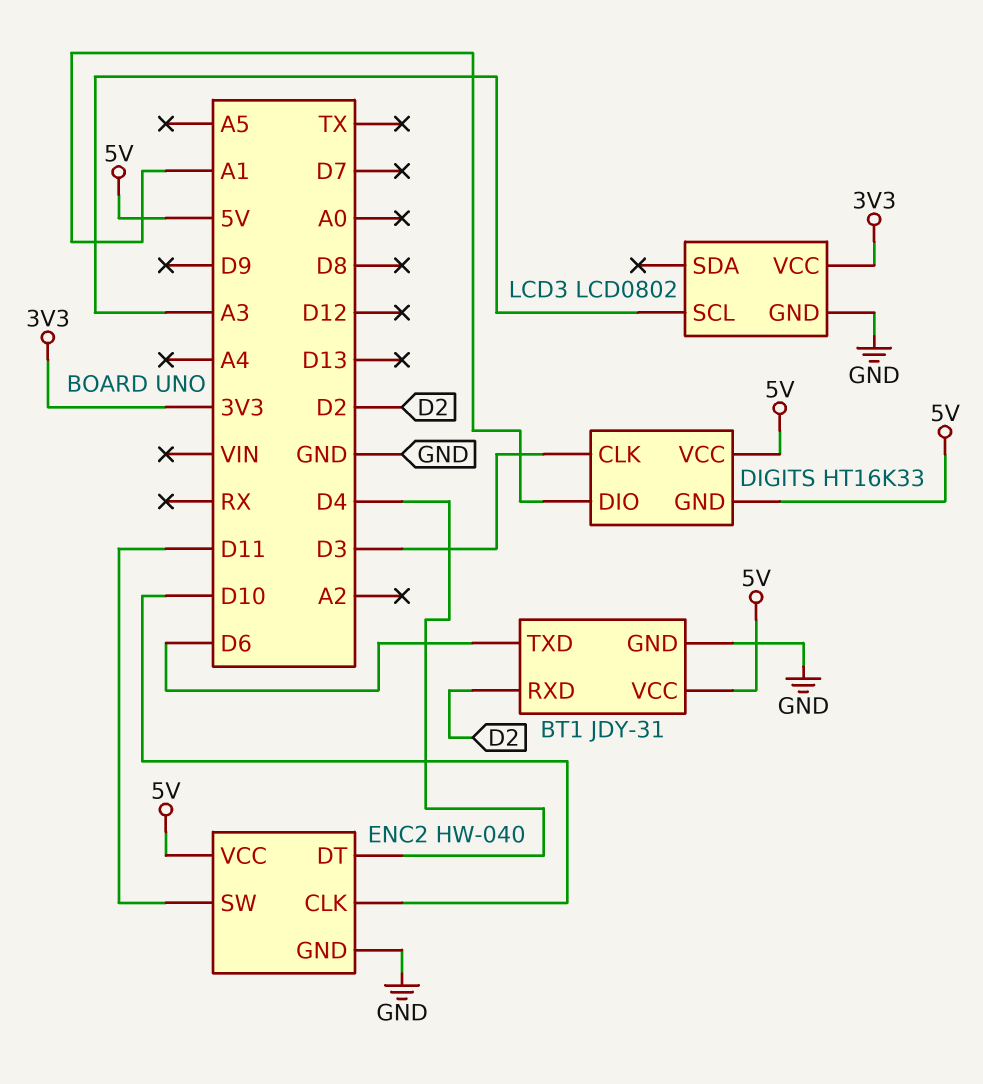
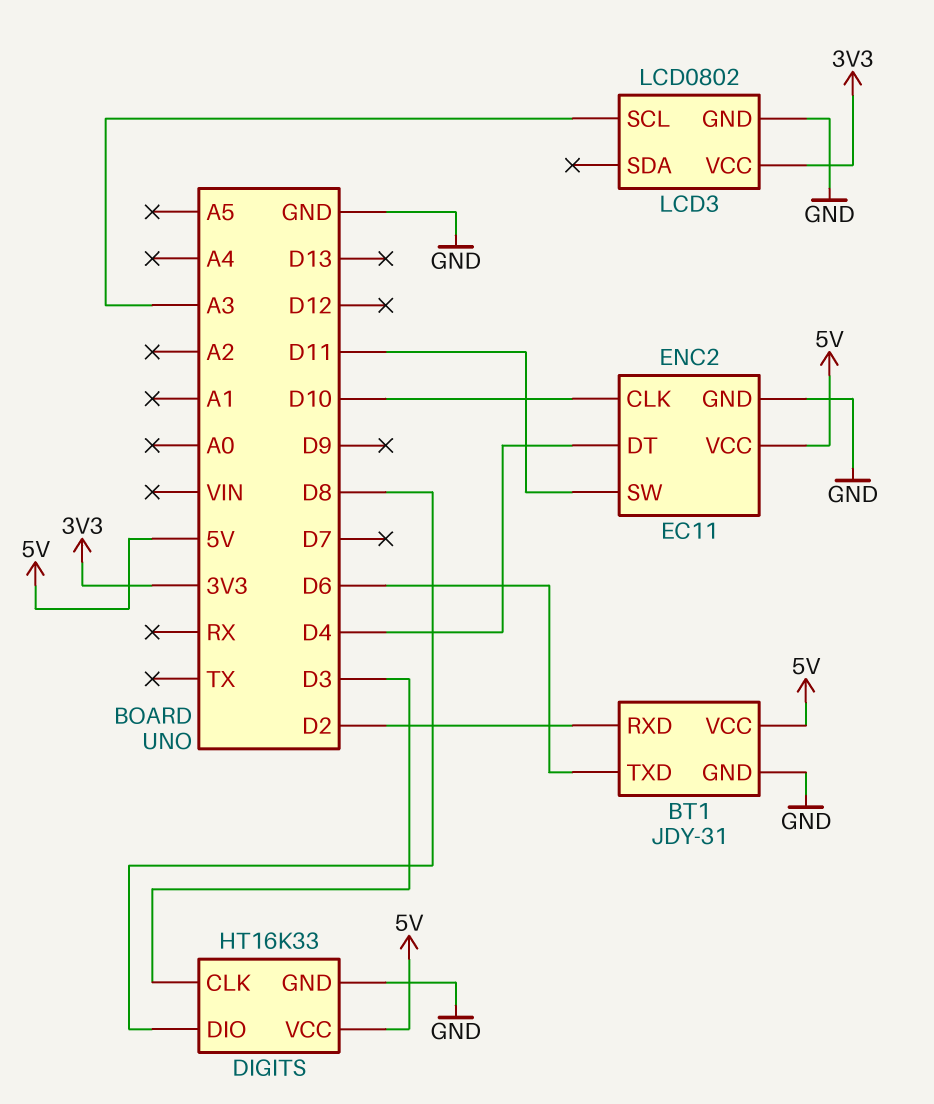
DIGITS pin DIO: A1 -> D8
DIGITS pin GND: 5V -> GND
ENC2: HW-040 -> EC11

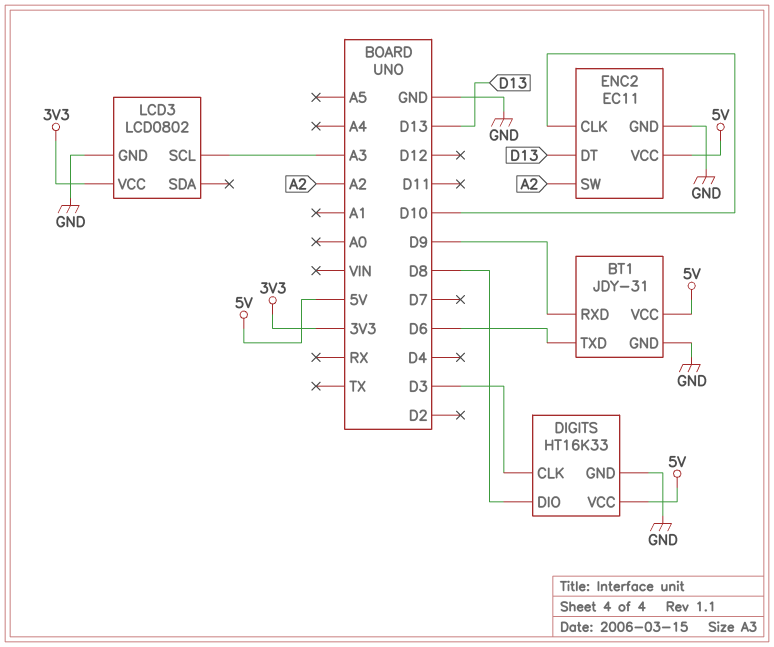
BT1 pin RXD: D2 -> D9
ENC2 pin DT: D4 -> D13
ENC2 pin SW: D11 -> A2

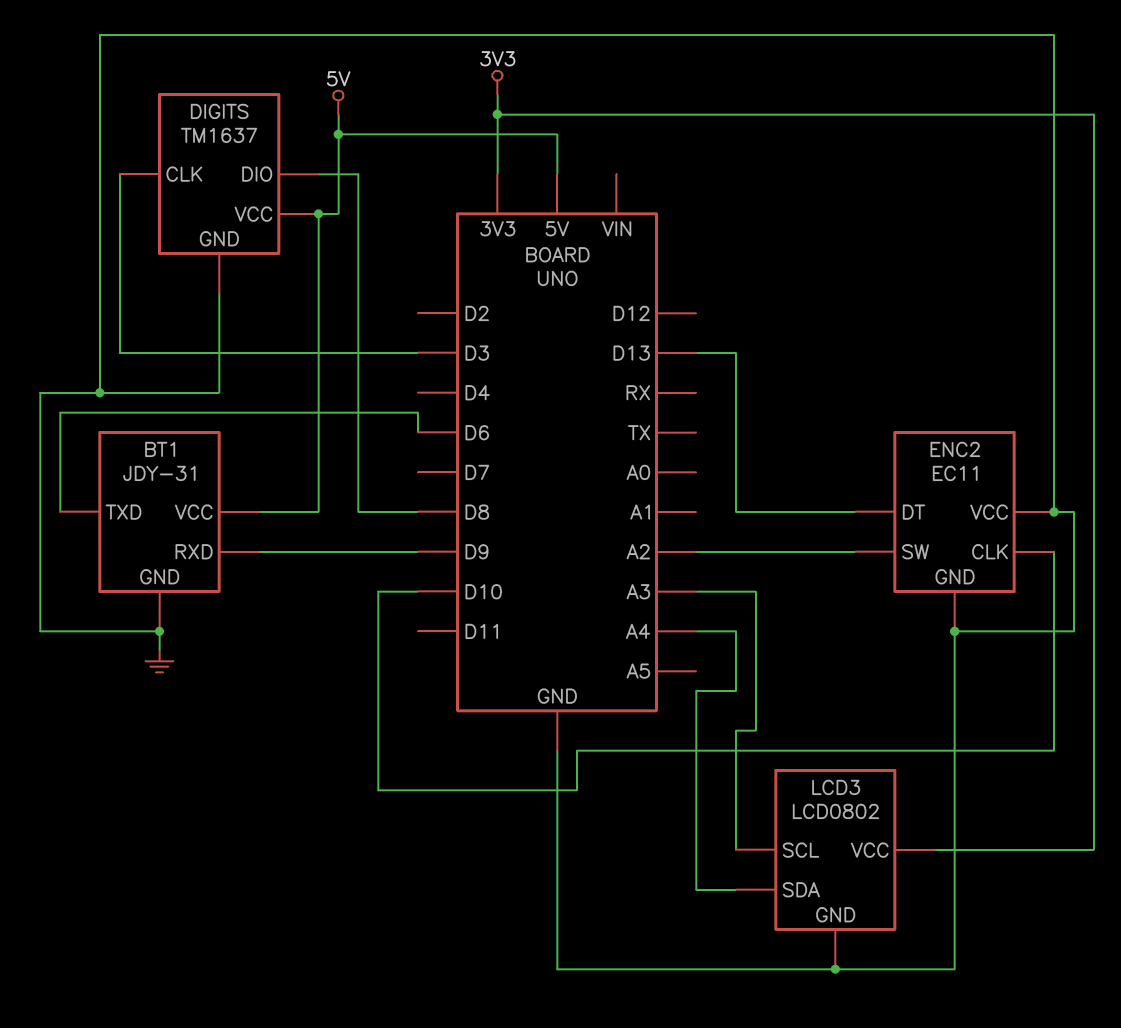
DIGITS: HT16K33 -> TM1637
ENC2 pin VCC: 5V -> GND
LCD3 pin SDA: none -> A4

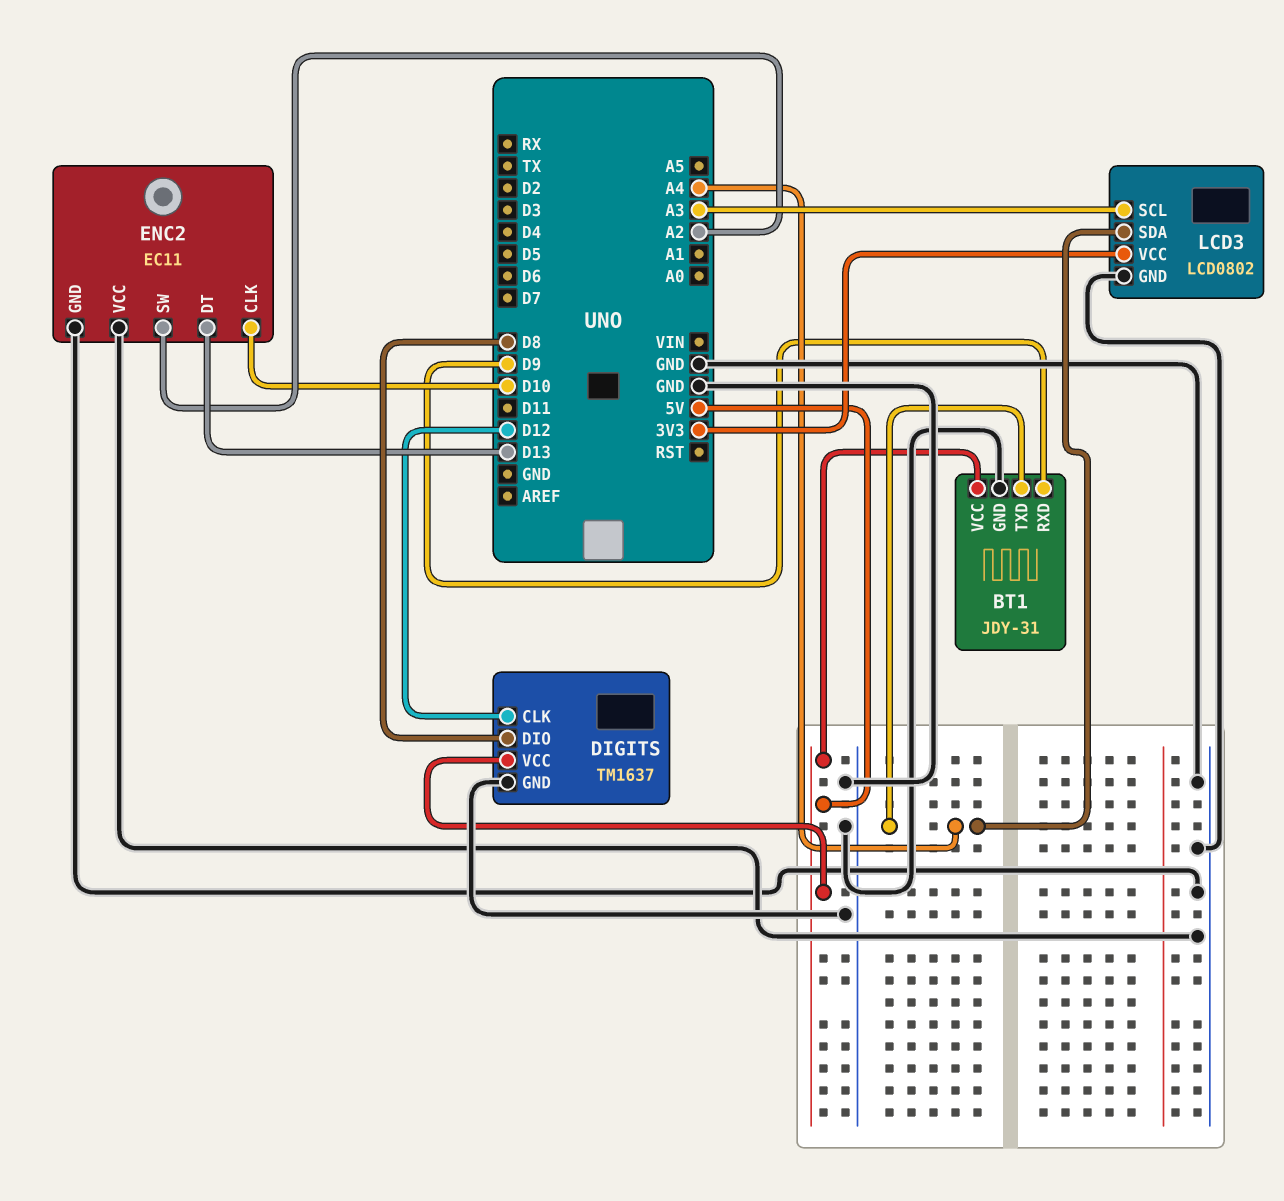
BT1 pin TXD: D6 -> A4
DIGITS pin CLK: D3 -> D12

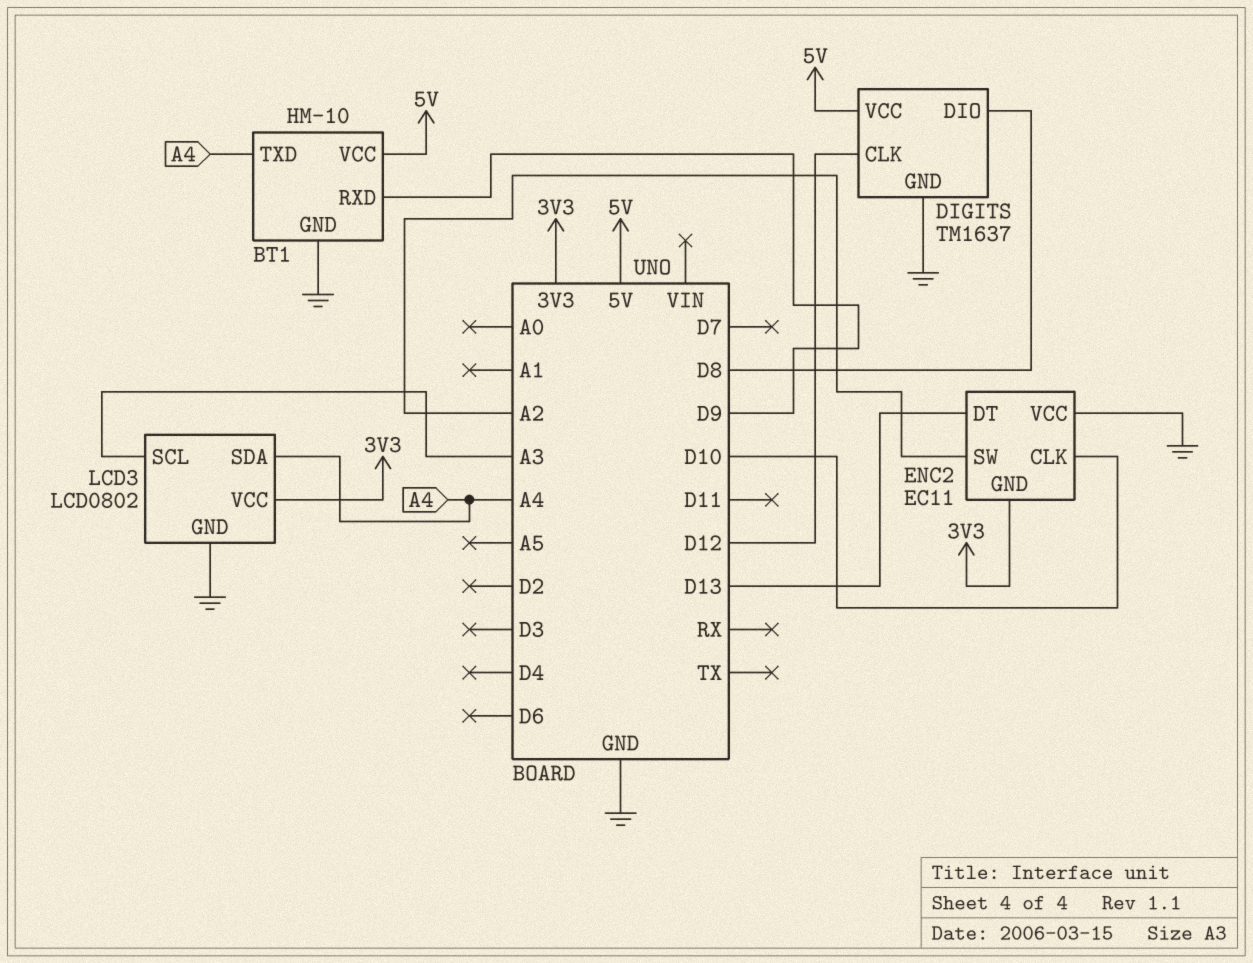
BT1: JDY-31 -> HM-10
ENC2 pin GND: GND -> 3V3

